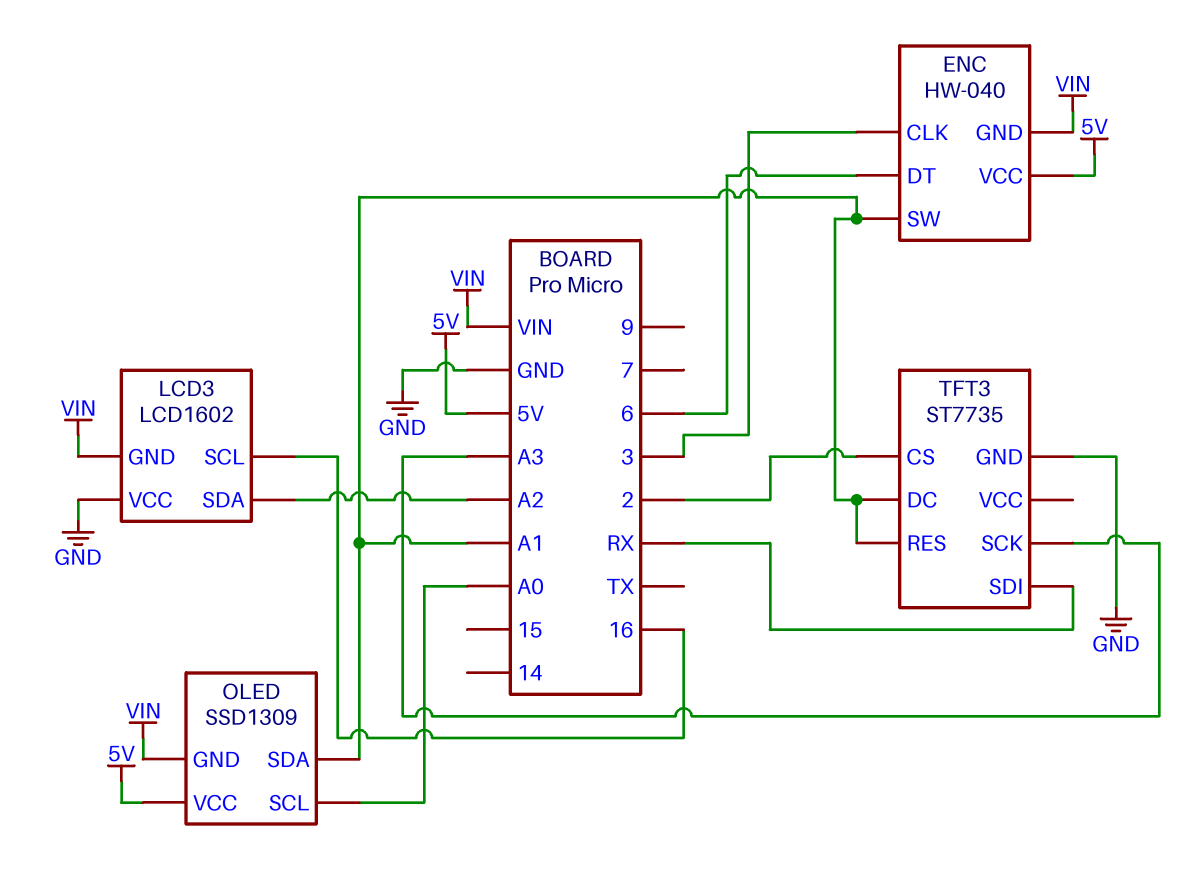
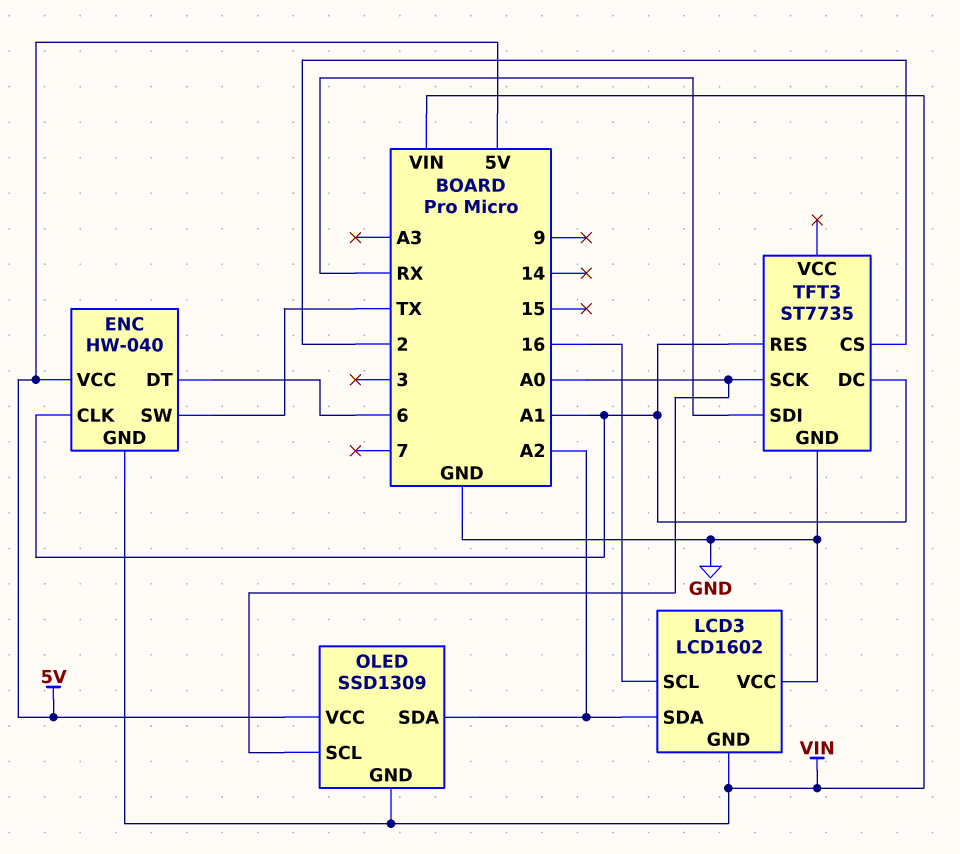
ENC pin CLK: 3 -> A1
ENC pin SW: A1 -> TX
OLED pin SDA: A1 -> A2
TFT3 pin SCK: A3 -> A0

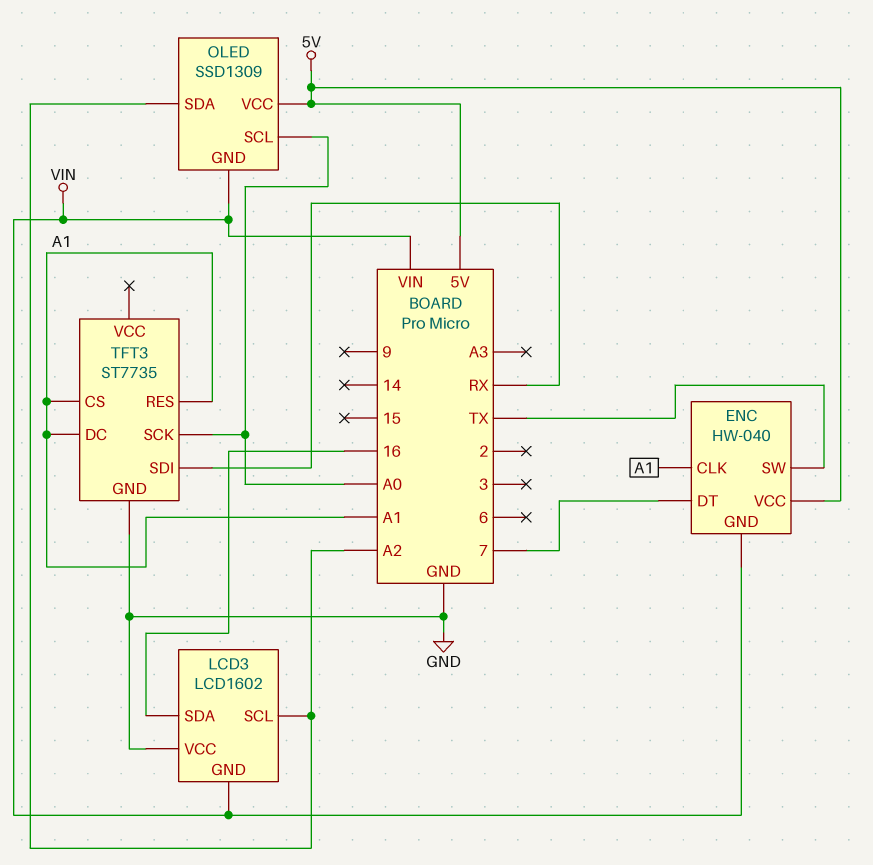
ENC pin DT: 6 -> 7
LCD3 pin SCL: 16 -> A2
LCD3 pin SDA: A2 -> 16
TFT3 pin CS: 2 -> A1

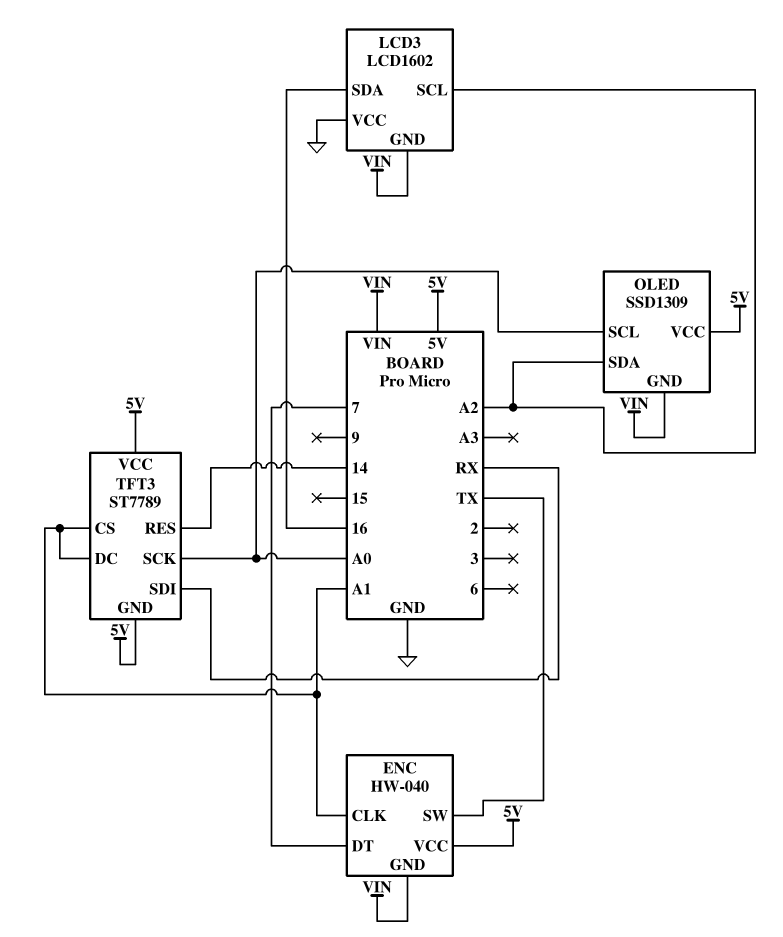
TFT3: ST7735 -> ST7789
TFT3 pin GND: GND -> 5V
TFT3 pin RES: A1 -> 14
TFT3 pin VCC: none -> 5V

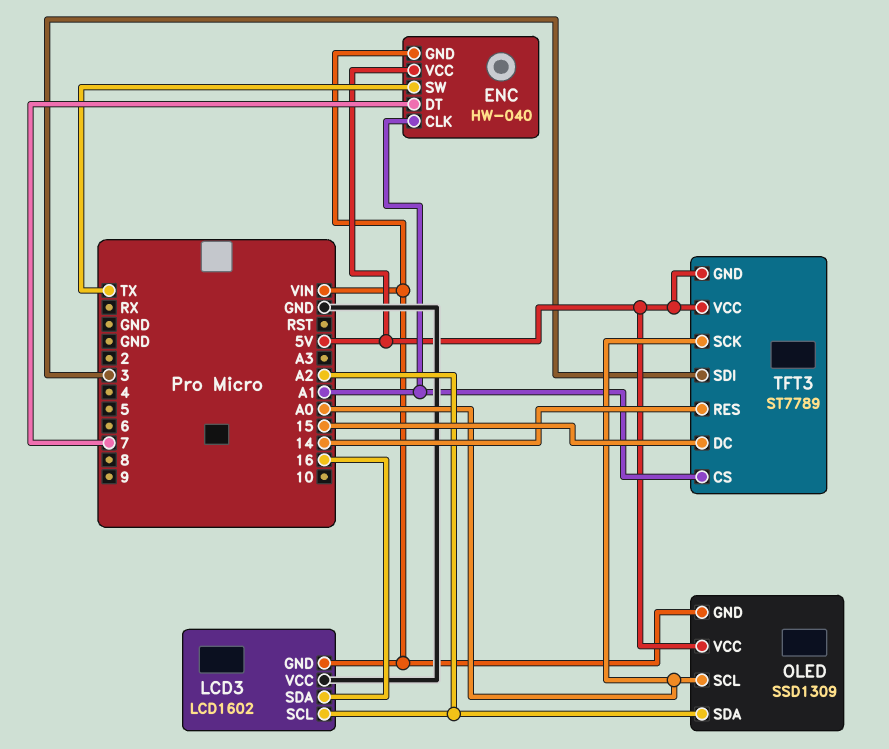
TFT3 pin DC: A1 -> 15
TFT3 pin SDI: RX -> 3

